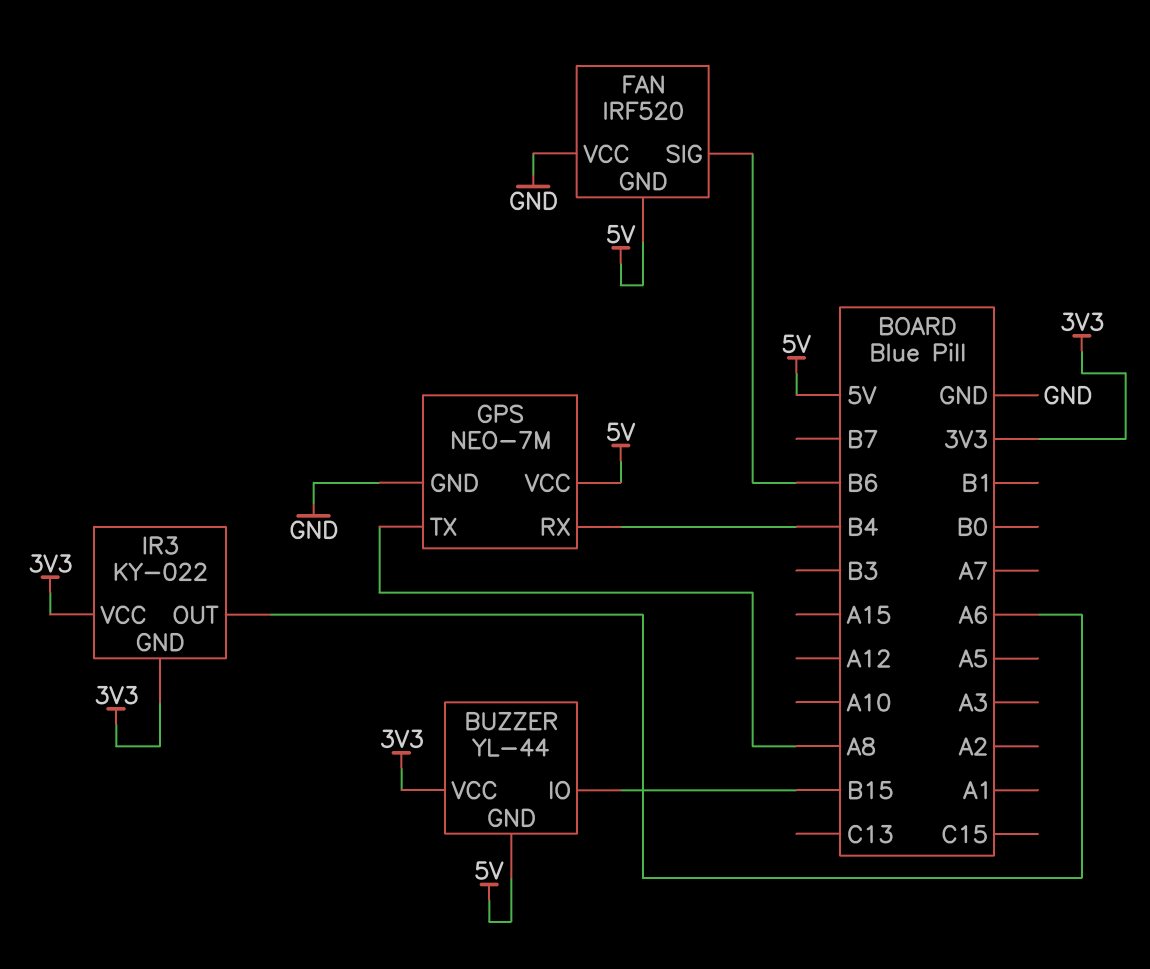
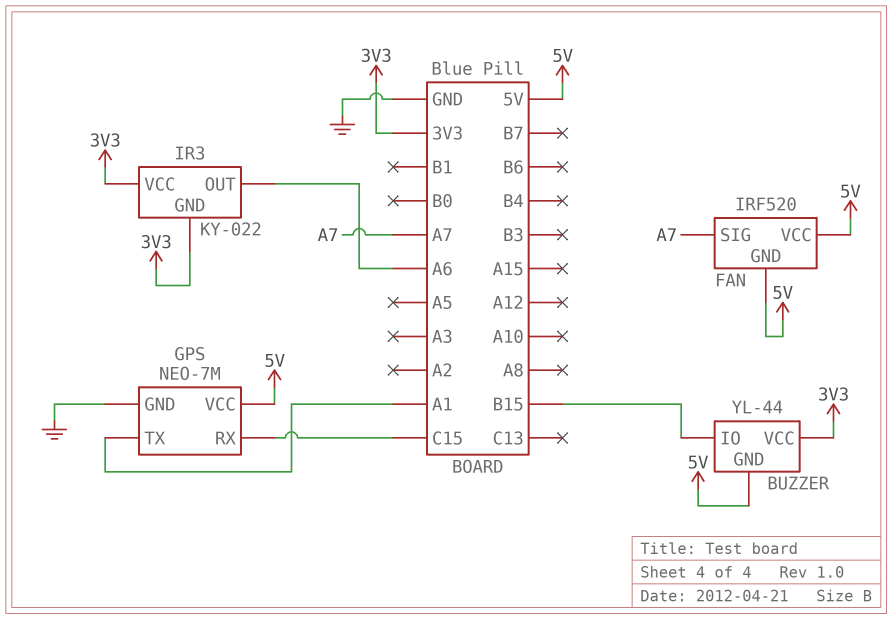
FAN pin SIG: B6 -> A7
FAN pin VCC: GND -> 5V
GPS pin RX: B4 -> C15
GPS pin TX: A8 -> A1

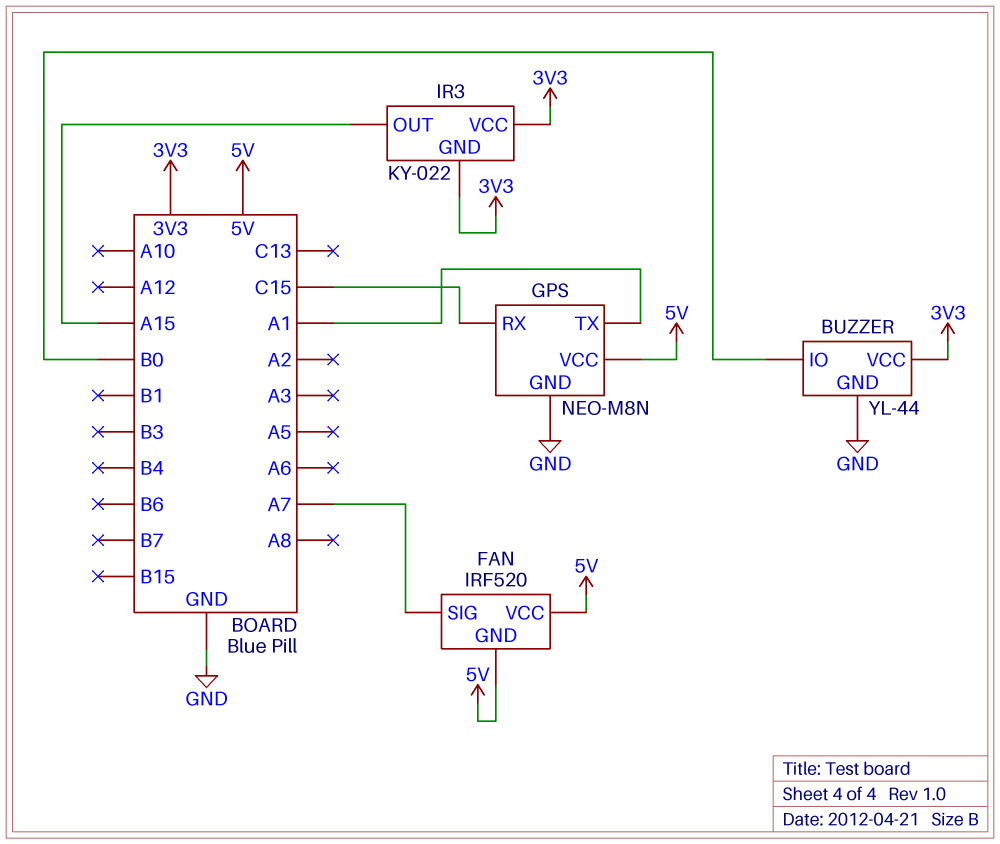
BUZZER pin GND: 5V -> GND
BUZZER pin IO: B15 -> B0
GPS: NEO-7M -> NEO-M8N
IR3 pin OUT: A6 -> A15

